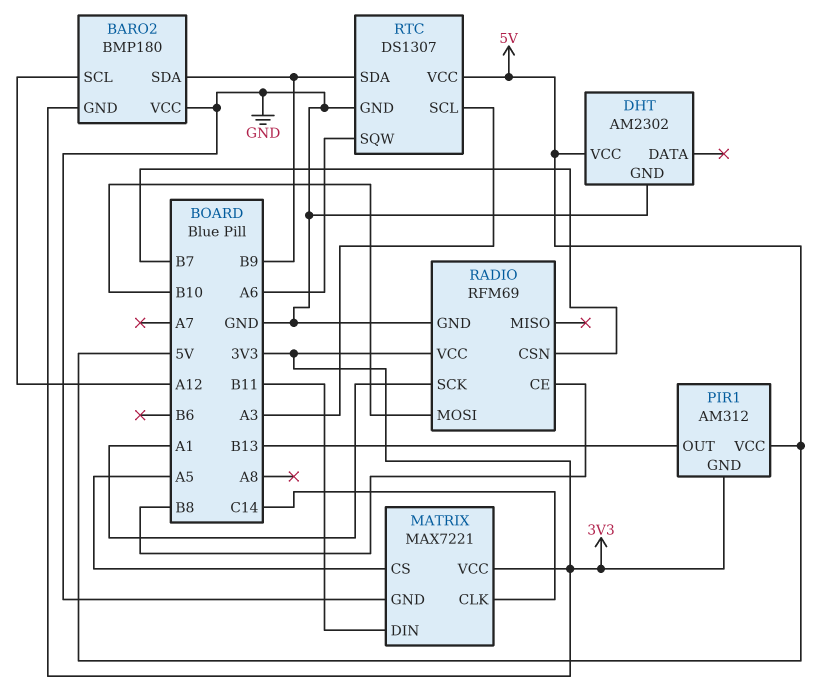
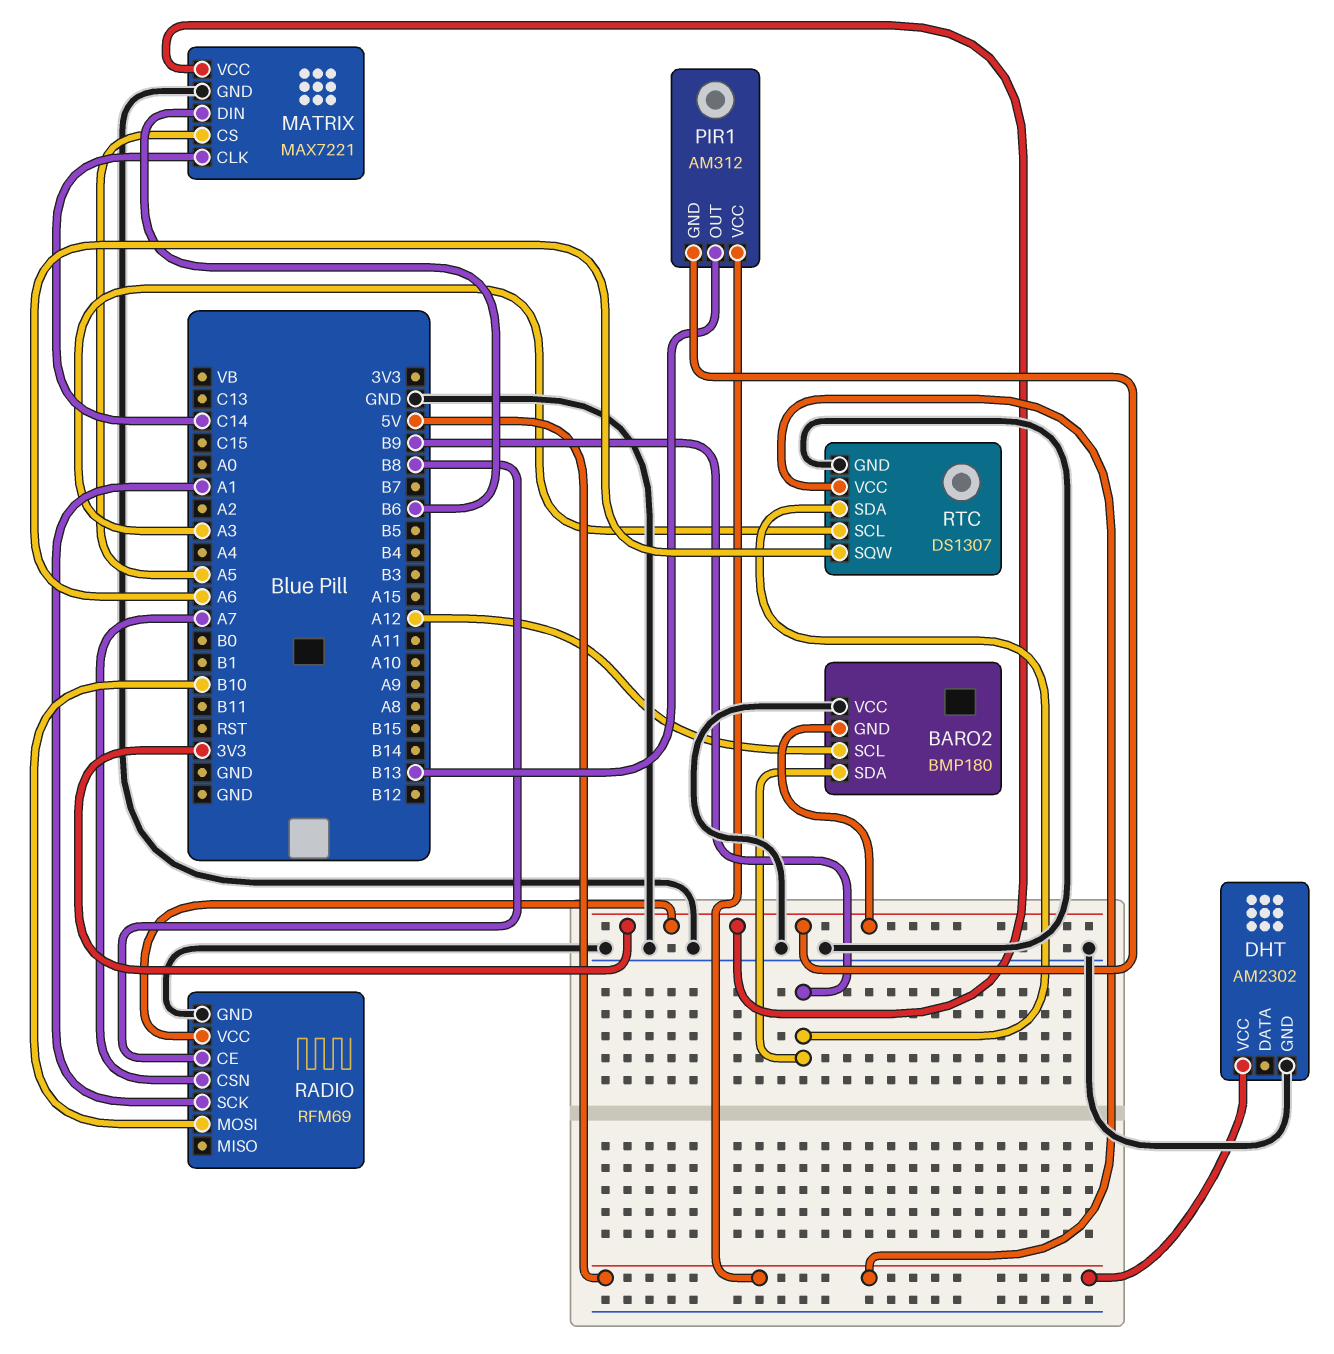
MATRIX pin DIN: B11 -> B6
RADIO pin CSN: B7 -> A7

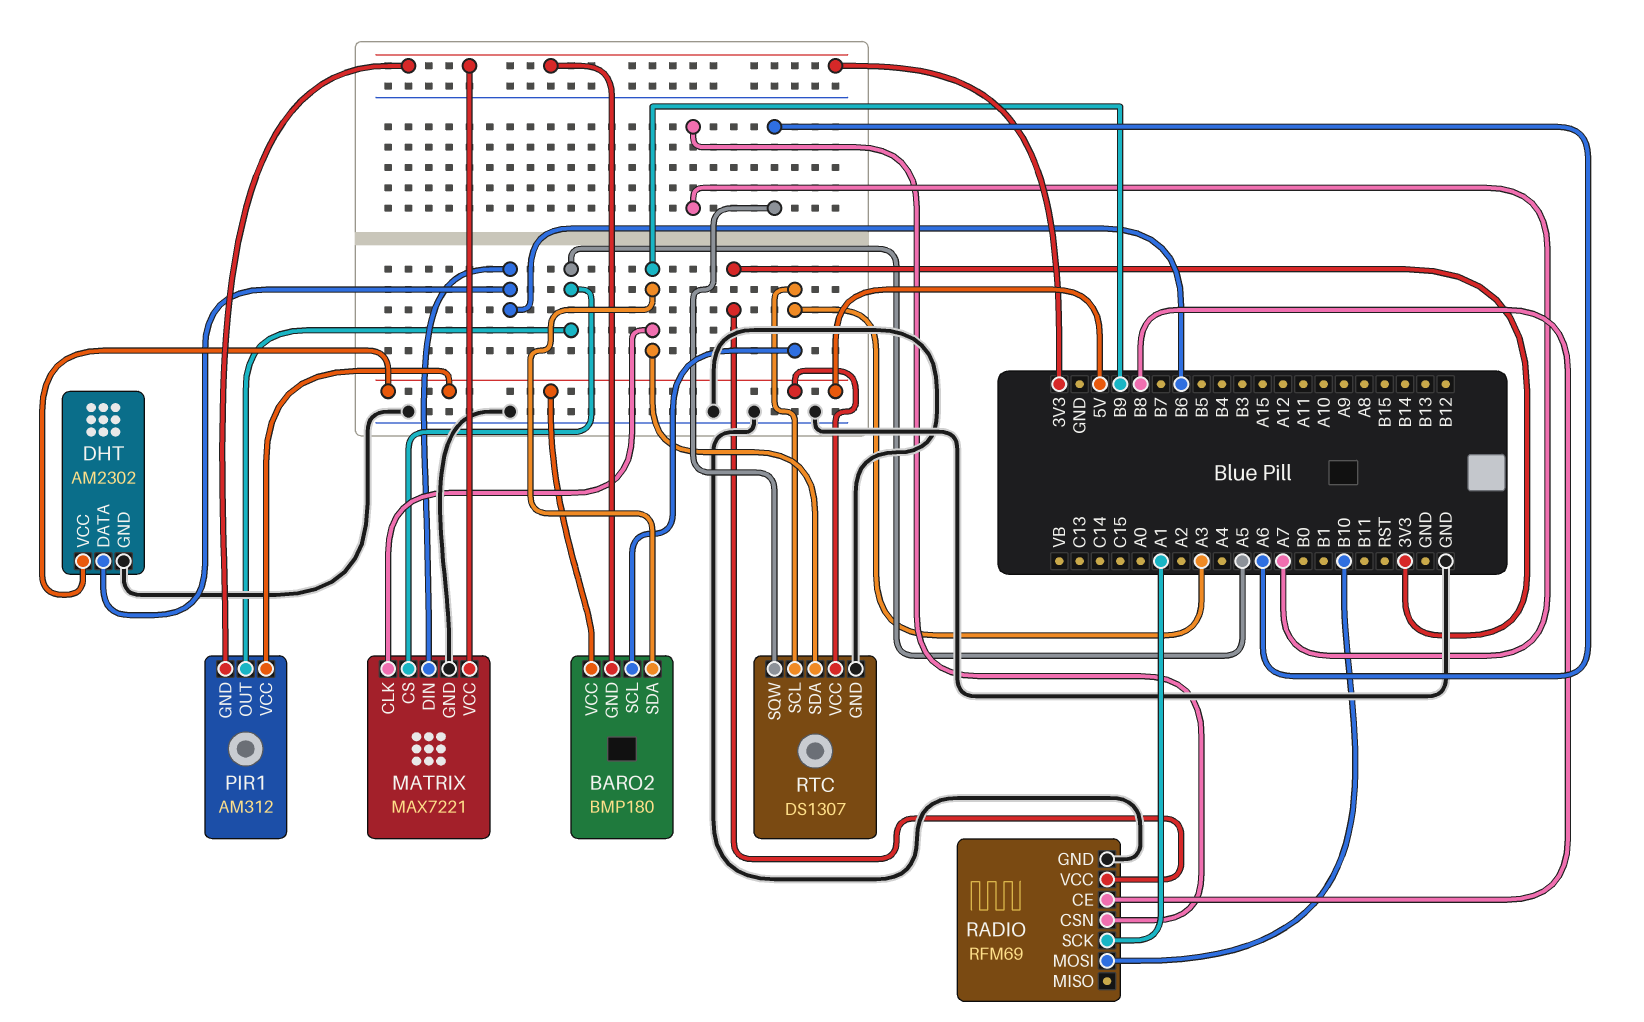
BARO2 pin SCL: A12 -> A3
BARO2 pin VCC: GND -> 5V
DHT pin DATA: none -> B6
MATRIX pin CLK: C14 -> B9
PIR1 pin OUT: B13 -> A5

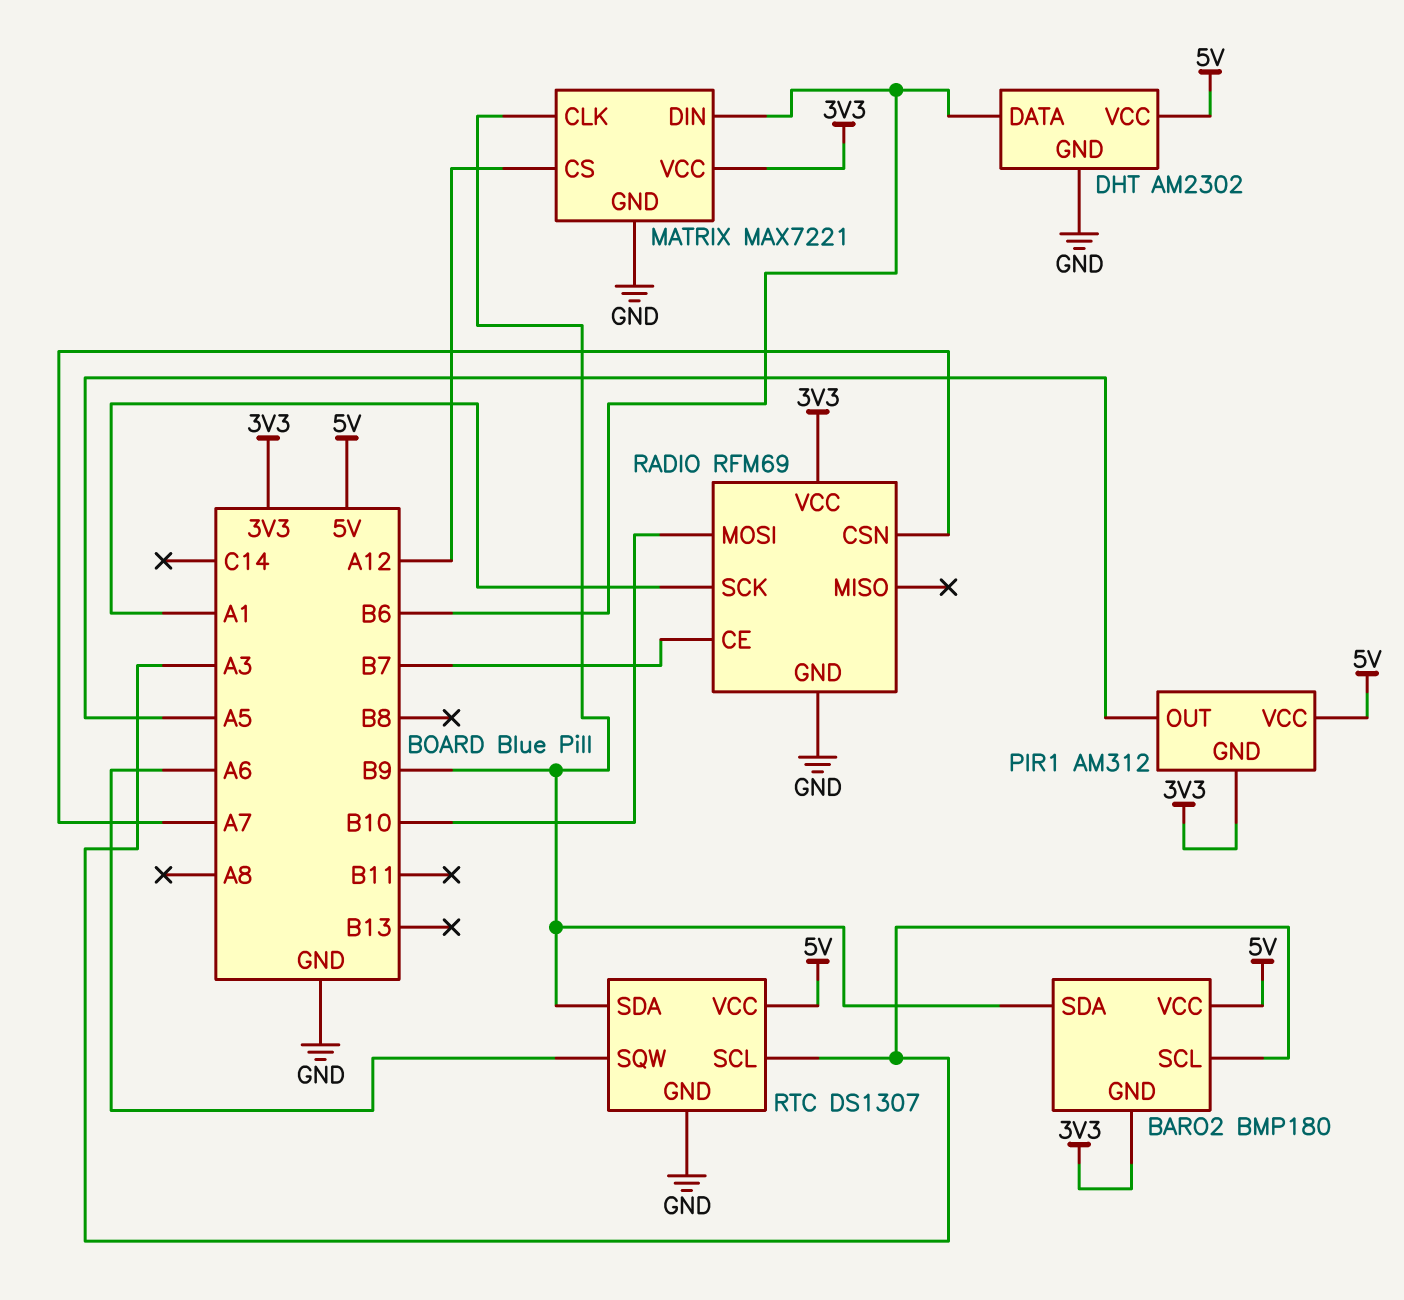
MATRIX pin CS: A5 -> A12
RADIO pin CE: B8 -> B7

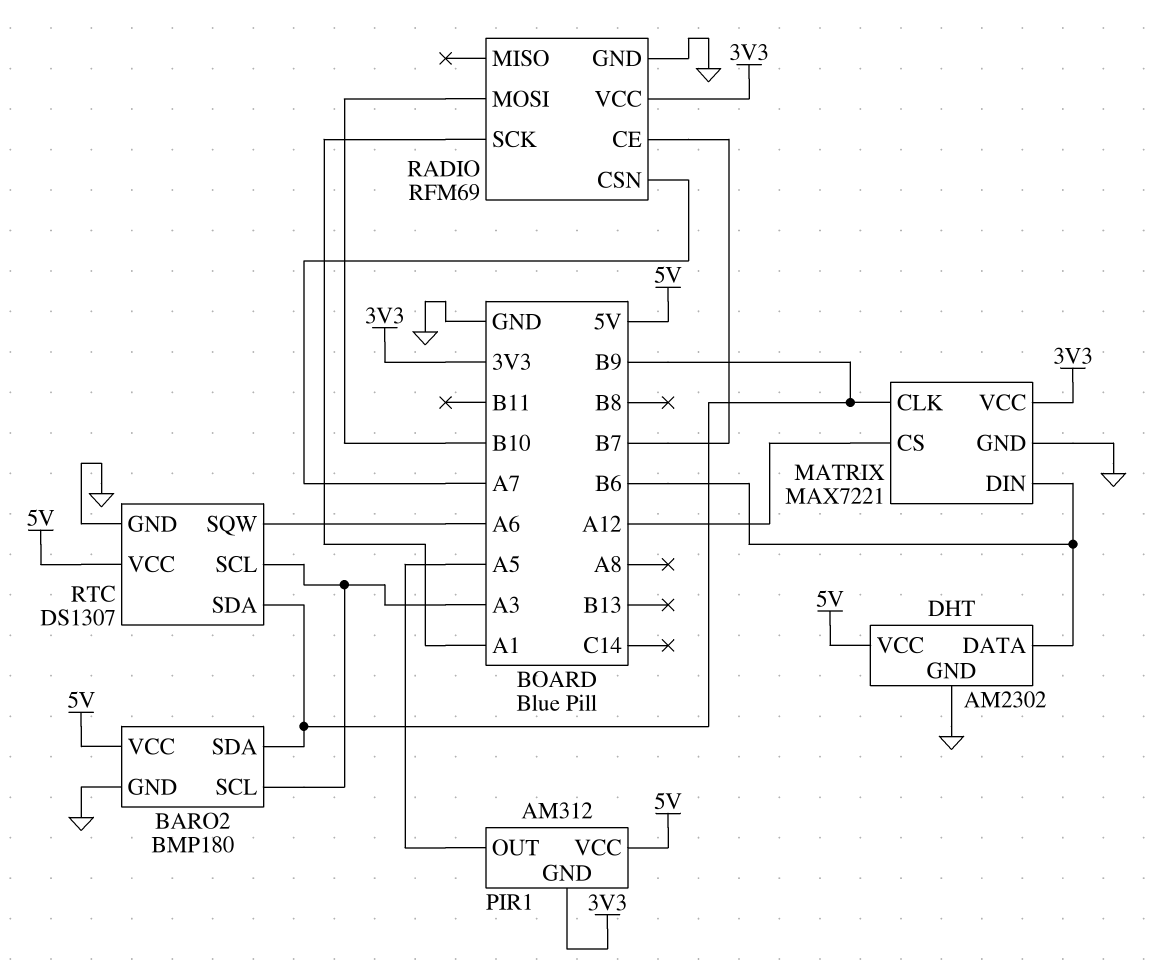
BARO2 pin GND: 3V3 -> GND

